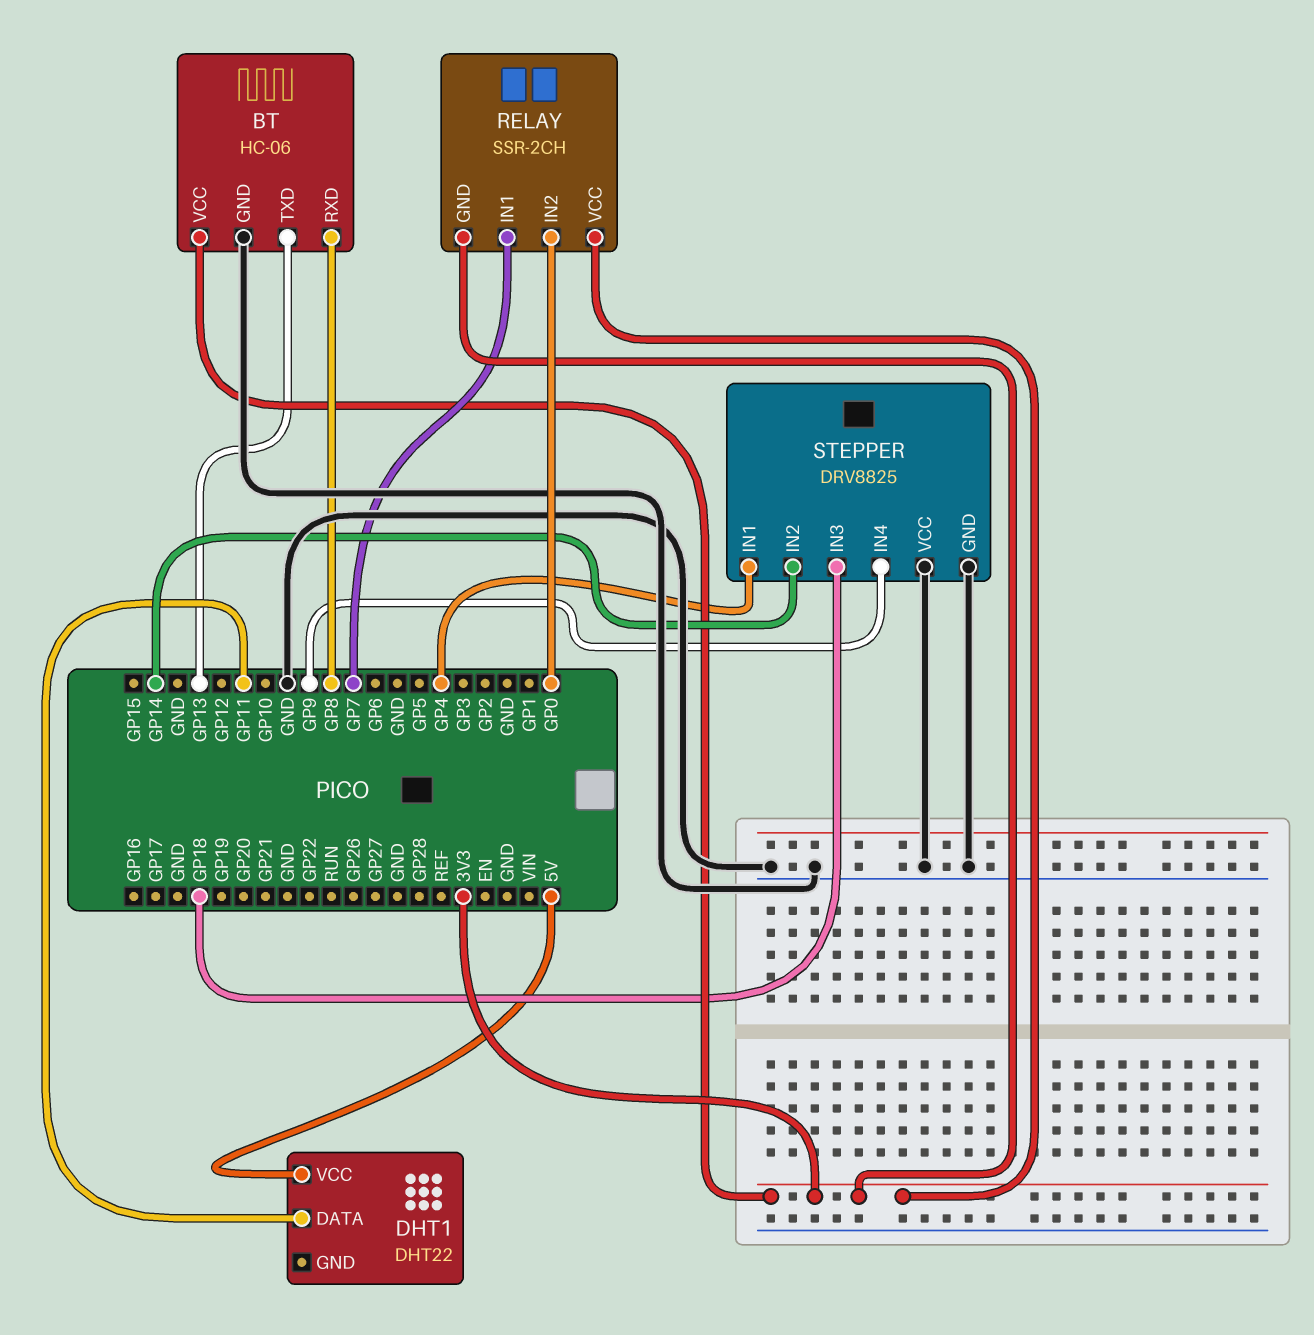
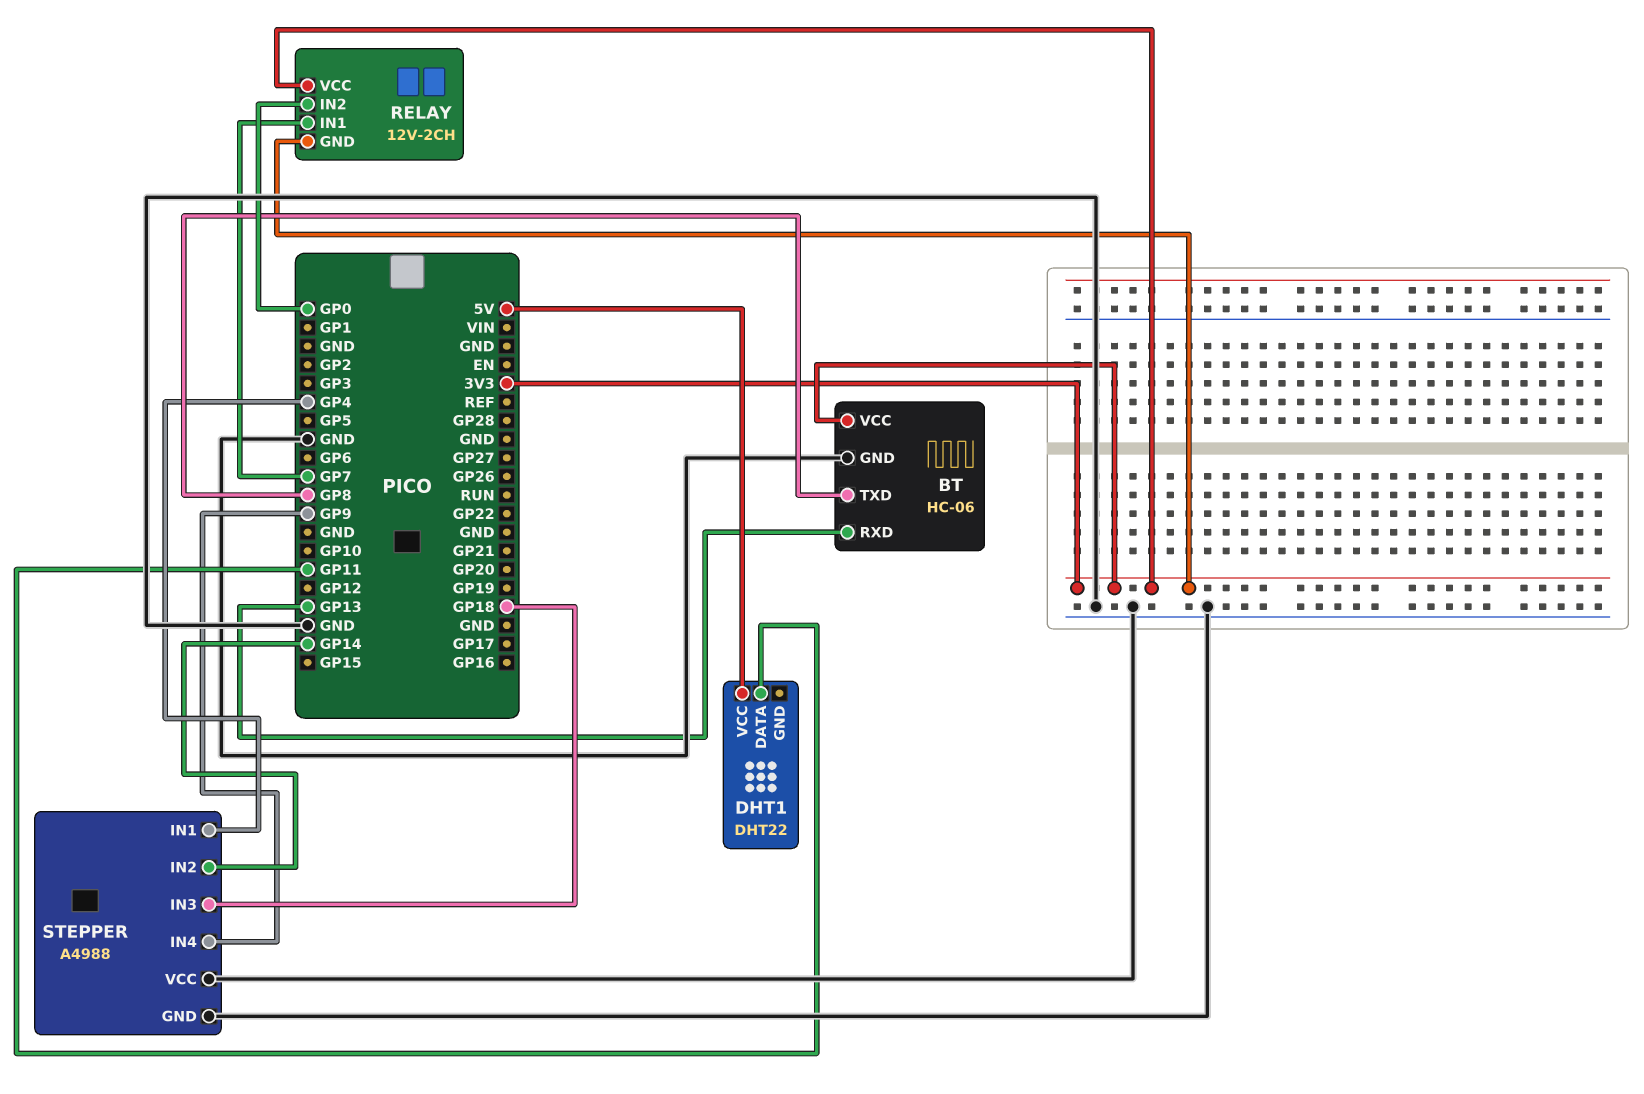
BT pin RXD: GP8 -> GP13
BT pin TXD: GP13 -> GP8
RELAY: SSR-2CH -> 12V-2CH
STEPPER: DRV8825 -> A4988

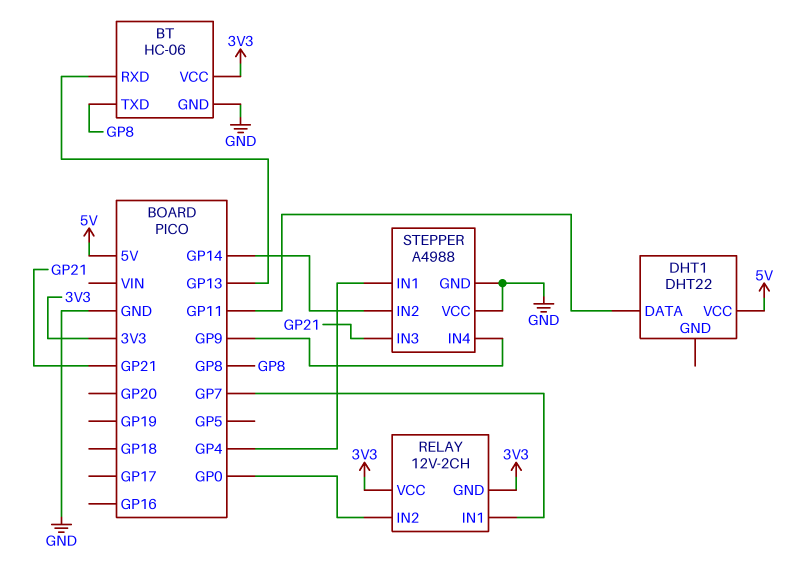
STEPPER pin IN3: GP18 -> GP21

